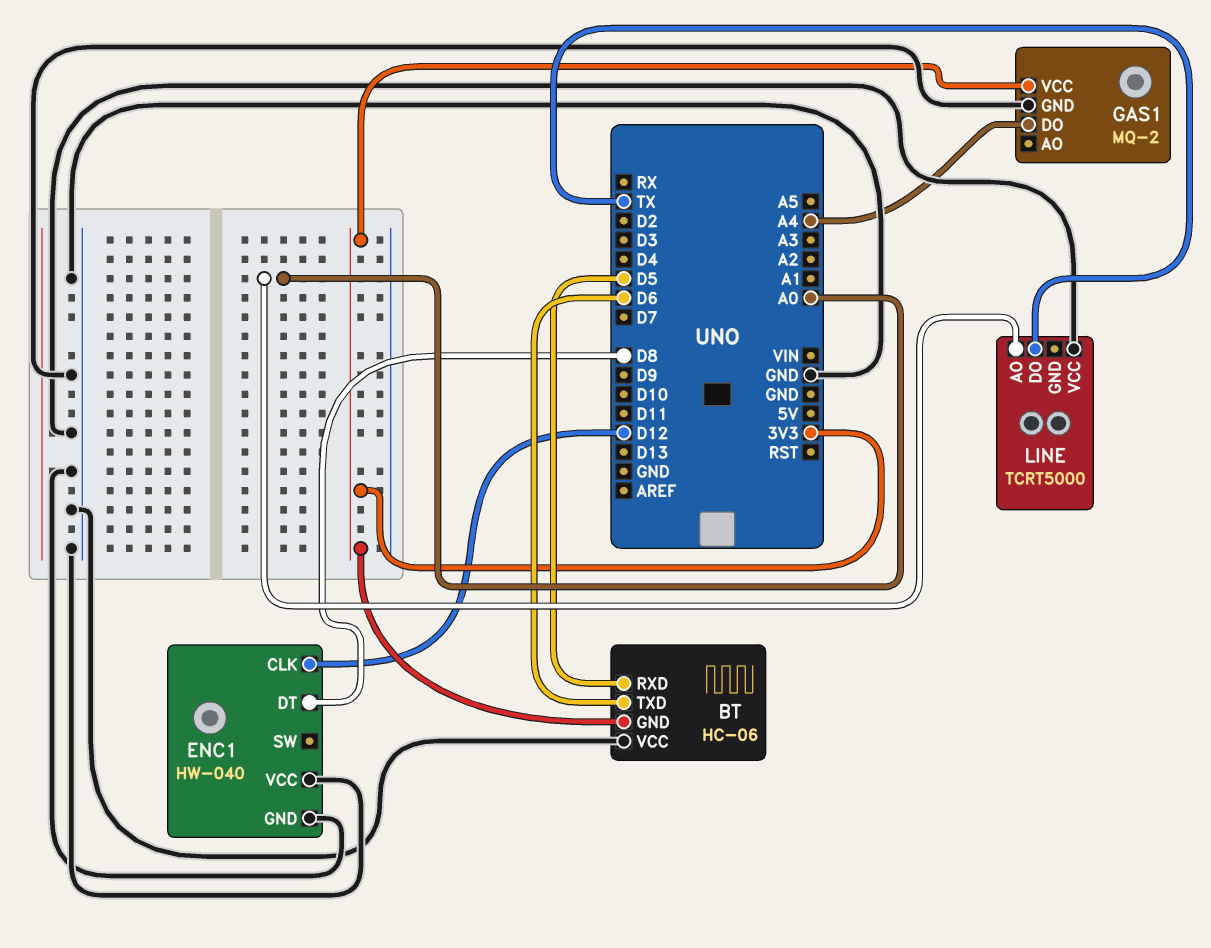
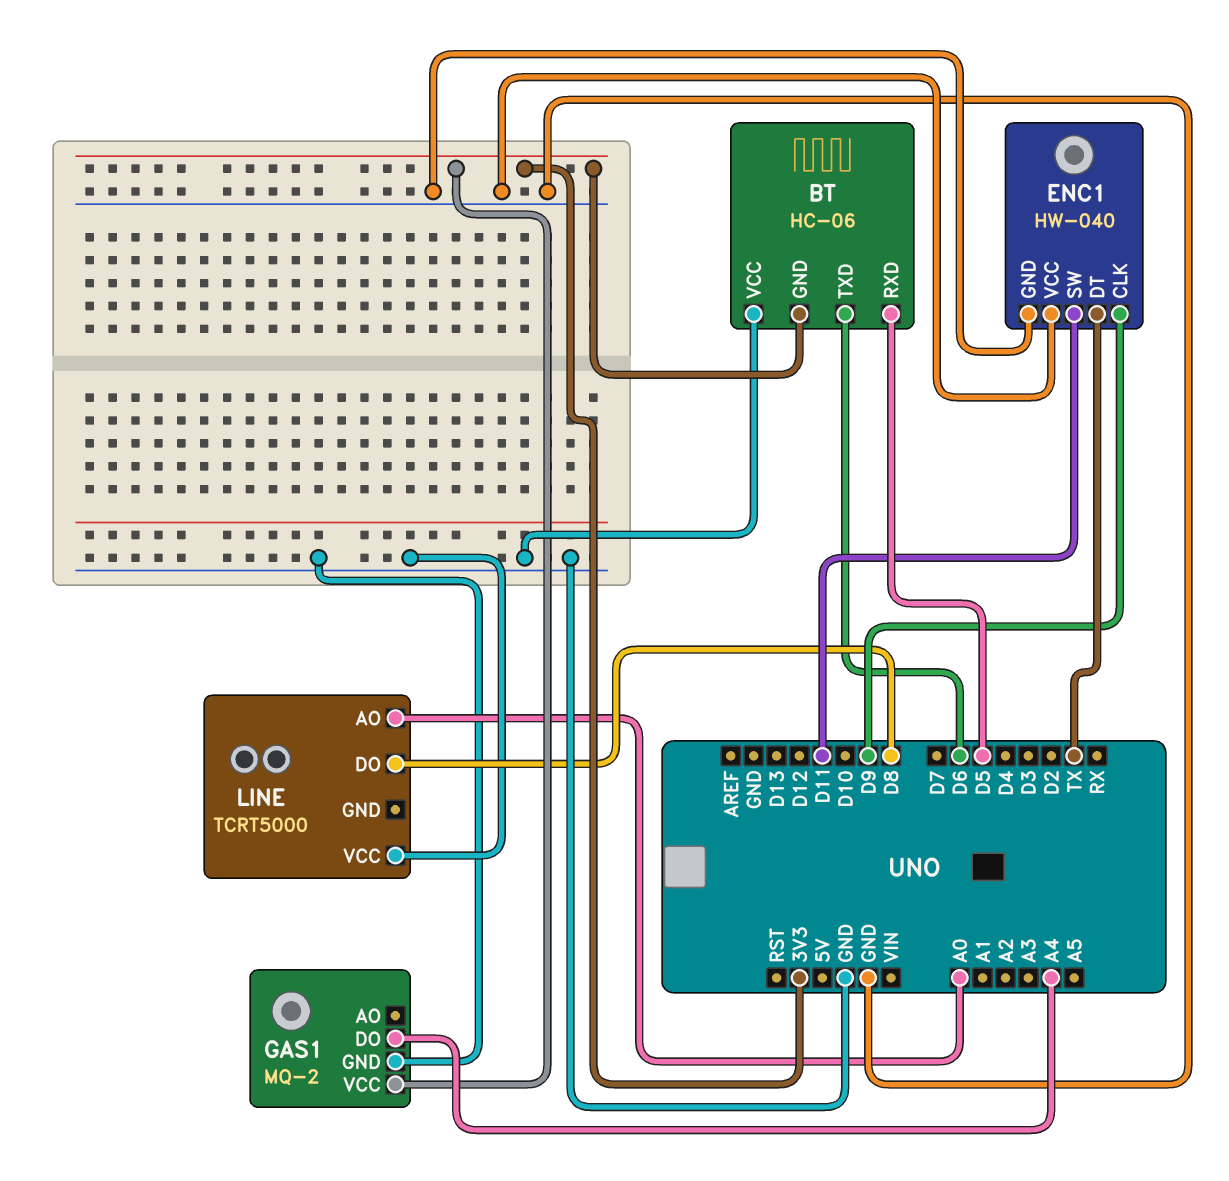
ENC1 pin CLK: D12 -> D9
ENC1 pin DT: D8 -> TX
ENC1 pin SW: none -> D11
LINE pin DO: TX -> D8

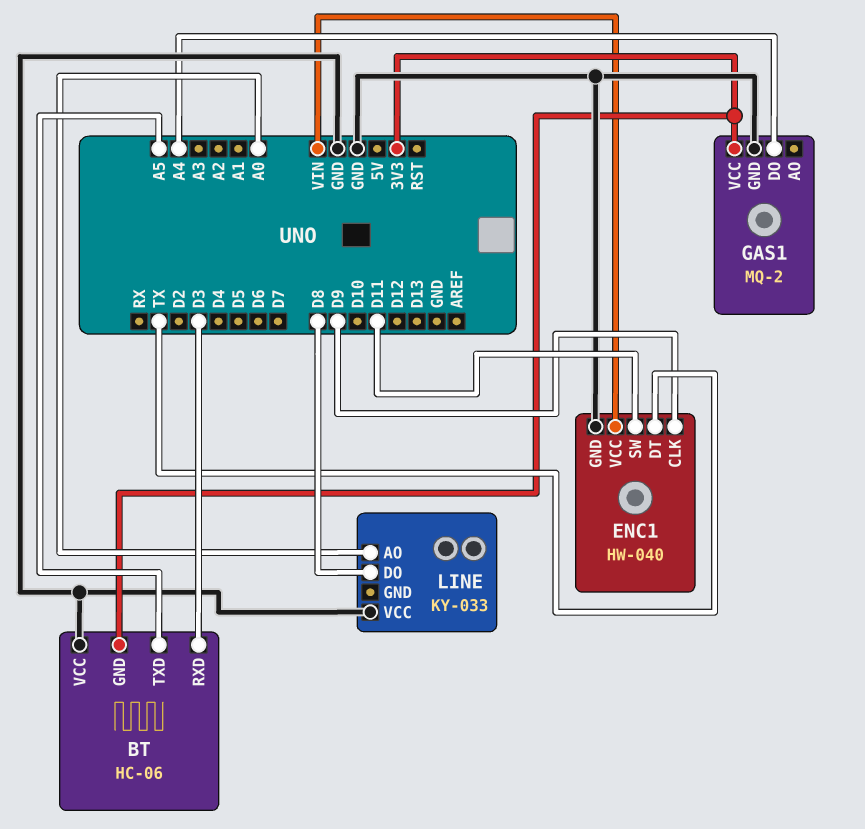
BT pin RXD: D5 -> D3
BT pin TXD: D6 -> A5
ENC1 pin VCC: GND -> VIN
LINE: TCRT5000 -> KY-033

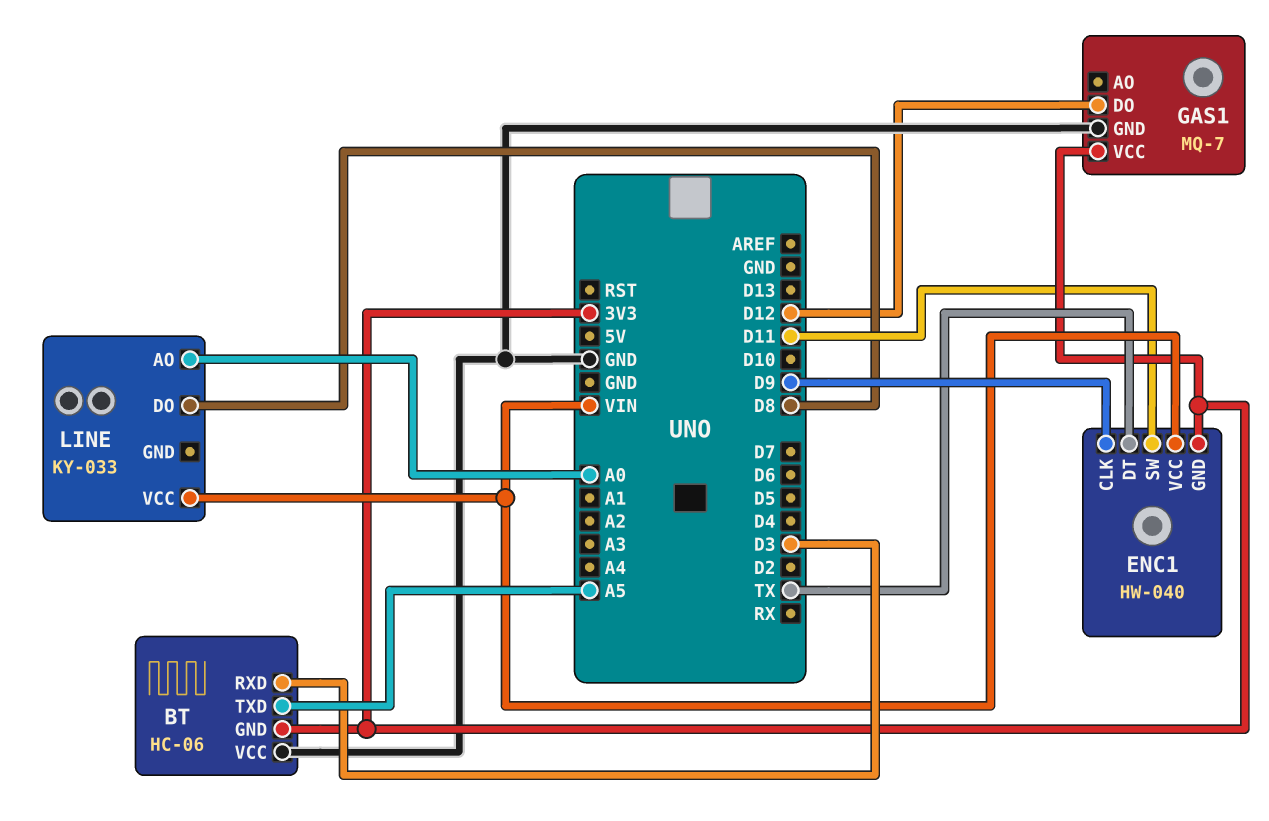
ENC1 pin GND: GND -> 3V3
GAS1: MQ-2 -> MQ-7
GAS1 pin DO: A4 -> D12
LINE pin VCC: GND -> VIN

